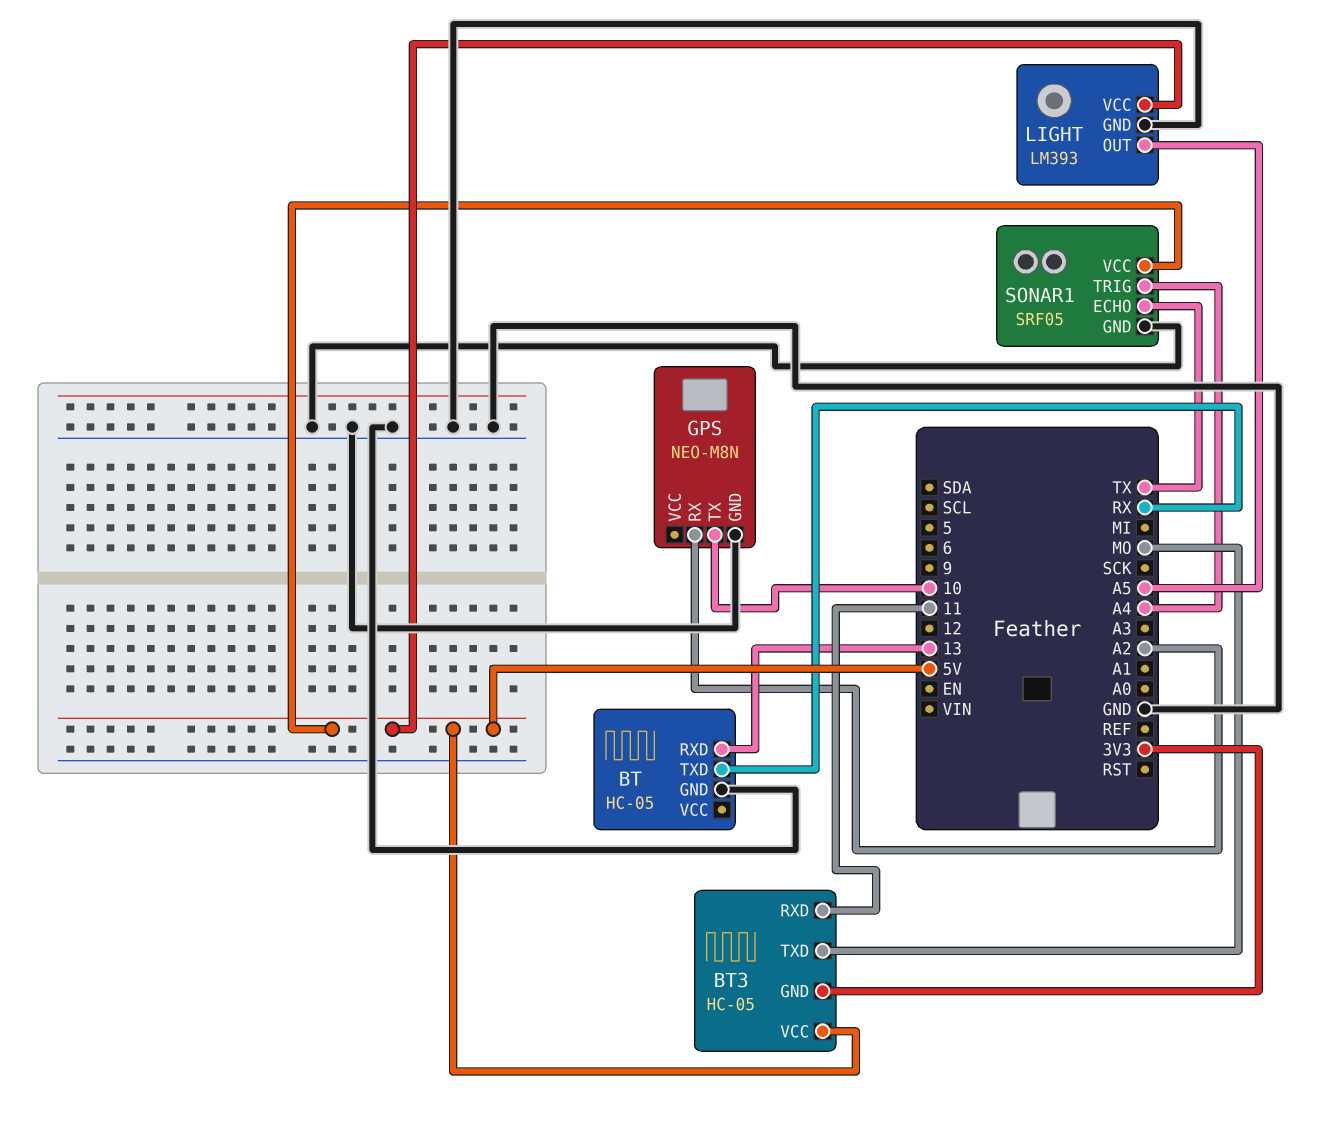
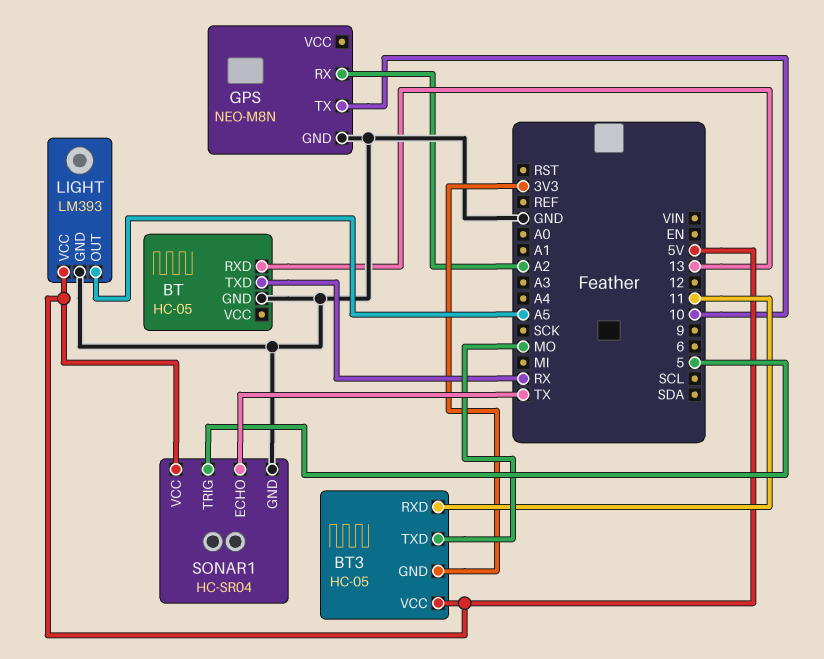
SONAR1: SRF05 -> HC-SR04
SONAR1 pin TRIG: A4 -> 5

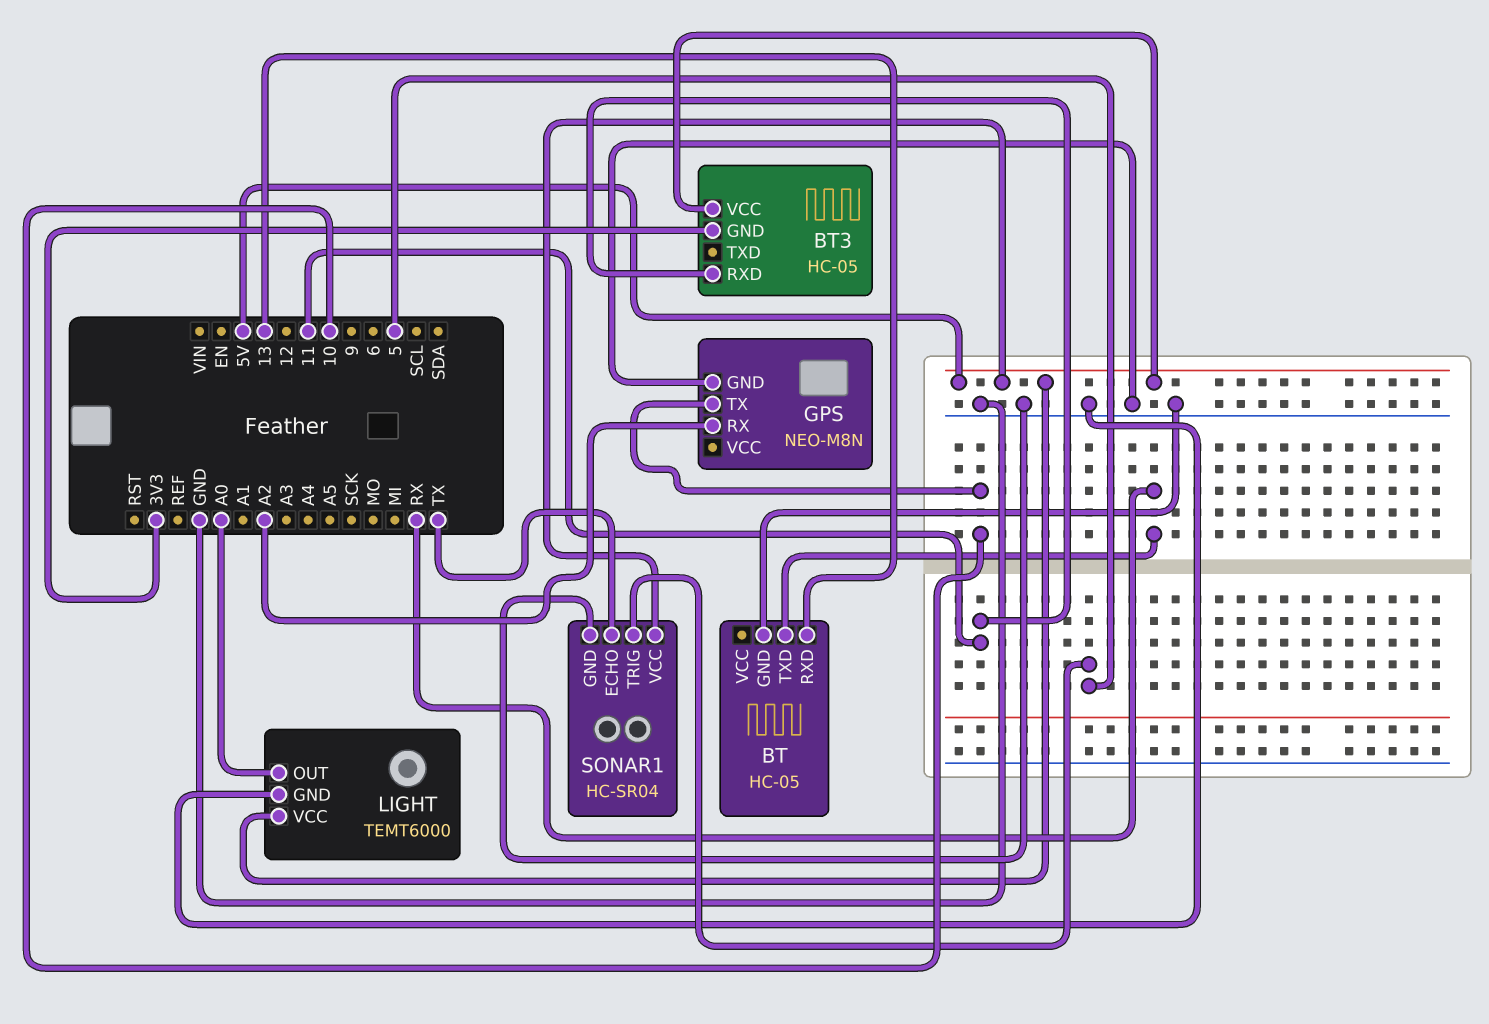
BT3 pin TXD: MO -> none
LIGHT: LM393 -> TEMT6000
LIGHT pin OUT: A5 -> A0

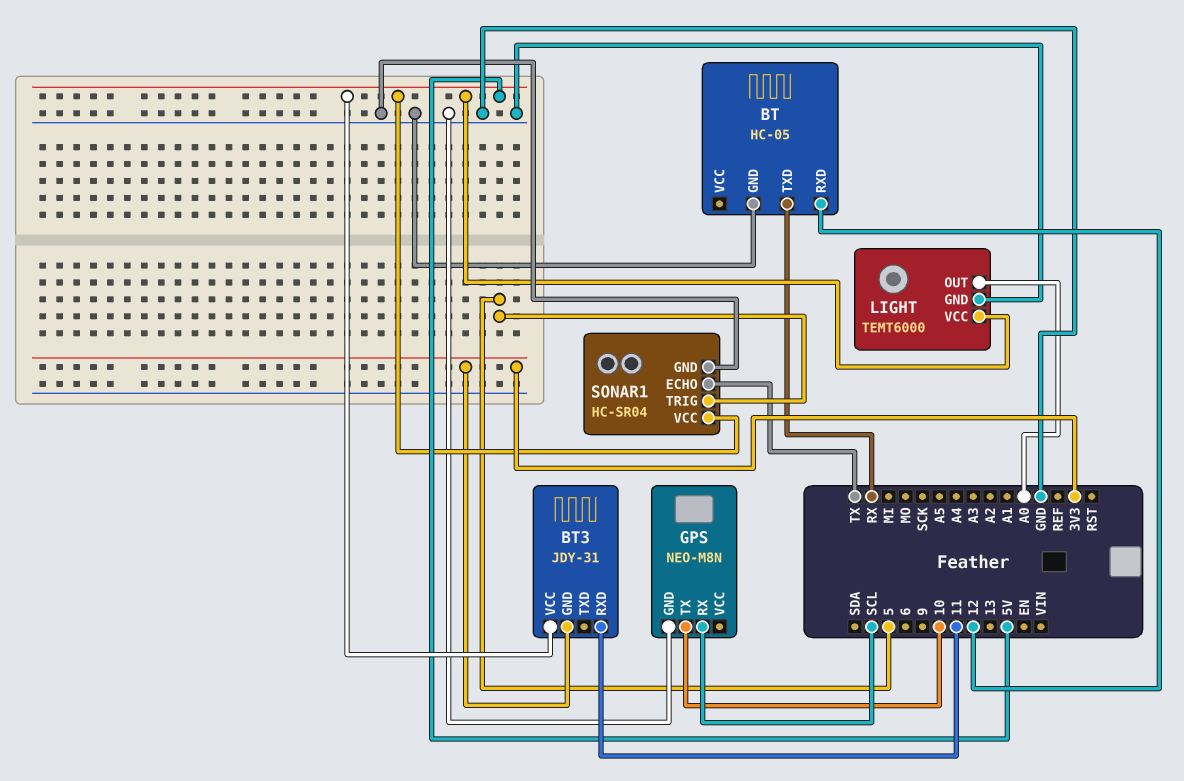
BT pin RXD: 13 -> 12
BT3: HC-05 -> JDY-31
GPS pin RX: A2 -> SCL

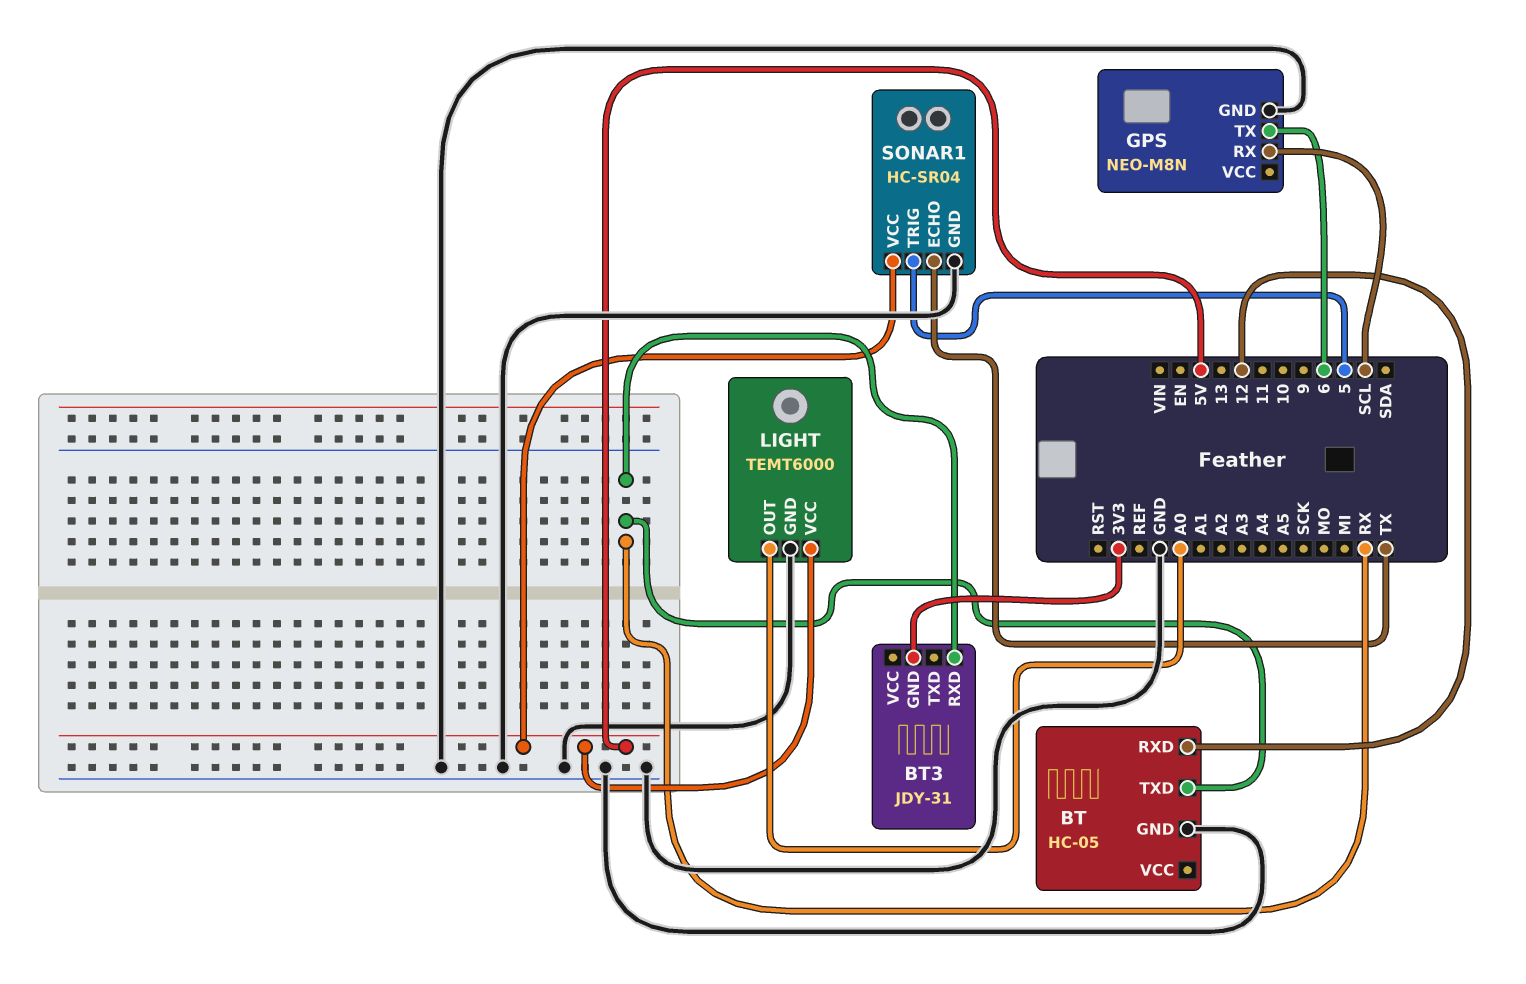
BT3 pin RXD: 11 -> RX
BT3 pin VCC: 5V -> none
GPS pin TX: 10 -> 6

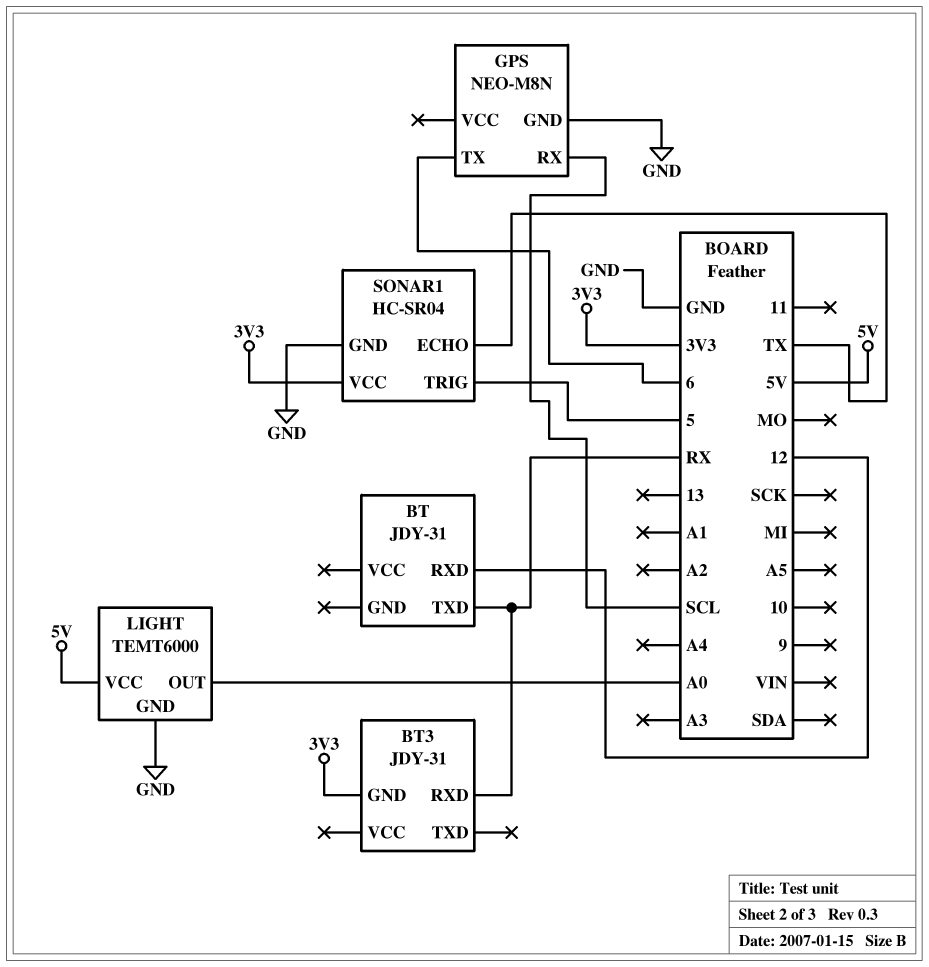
BT: HC-05 -> JDY-31
BT pin GND: GND -> none
SONAR1 pin VCC: 5V -> 3V3

